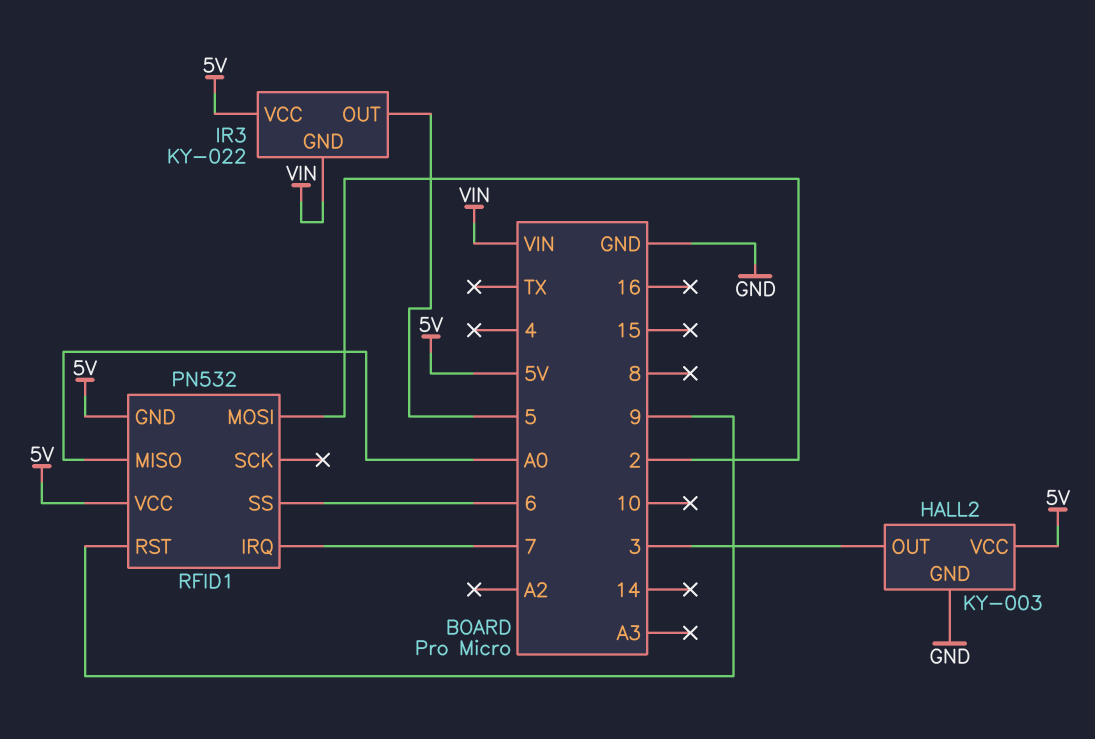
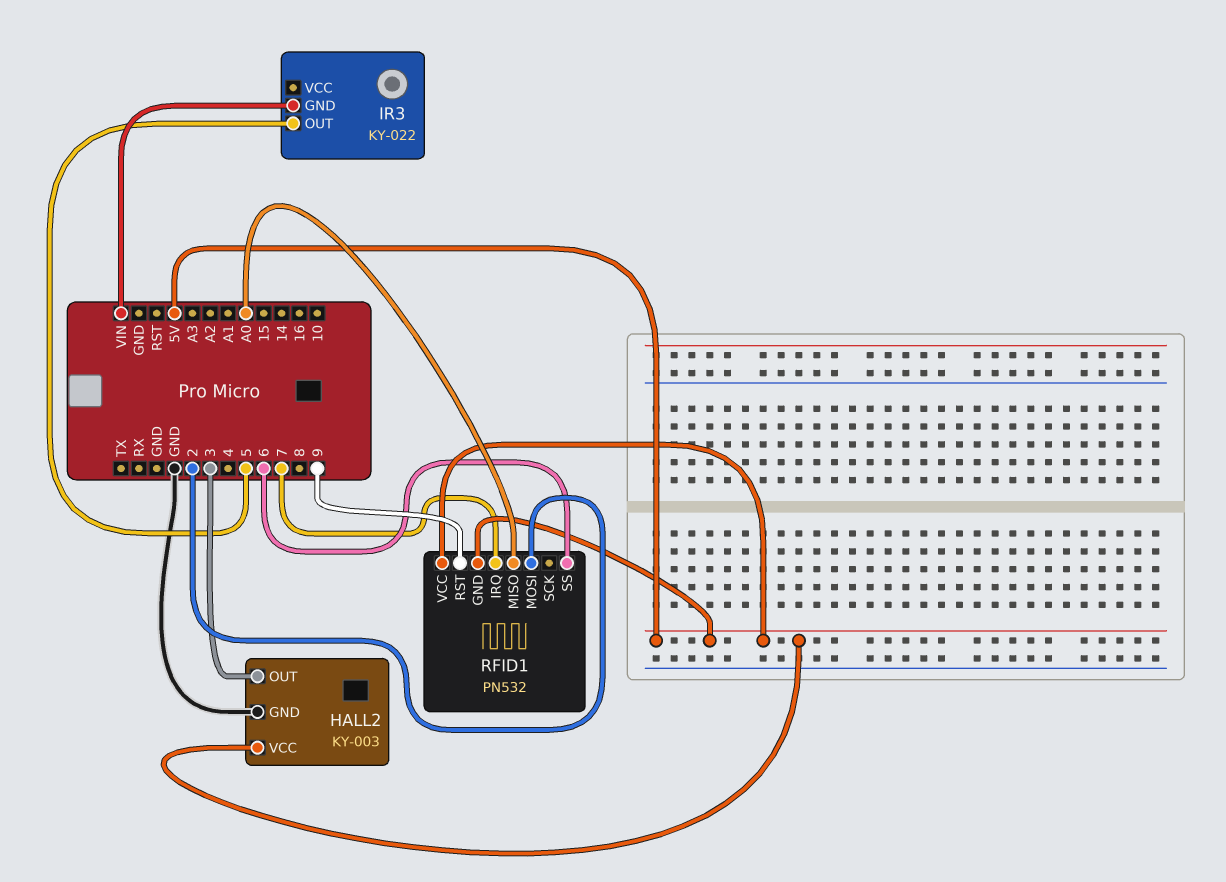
IR3 pin VCC: 5V -> none

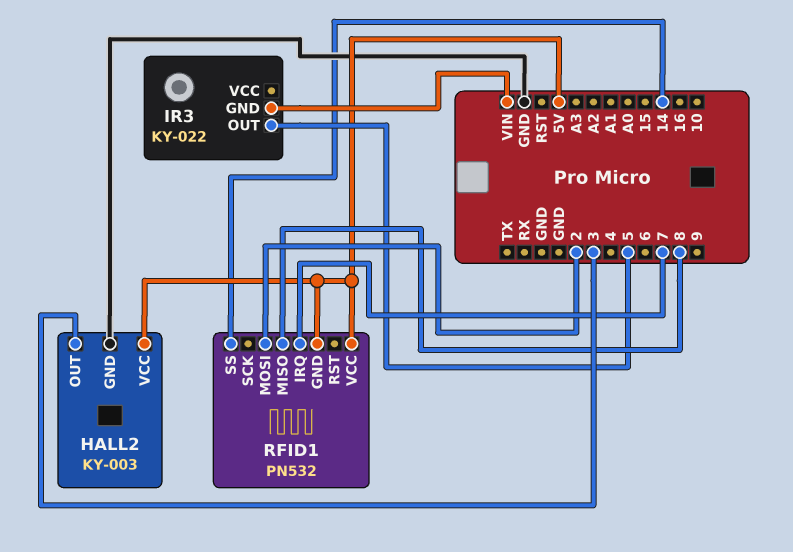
RFID1 pin MISO: A0 -> 8
RFID1 pin RST: 9 -> none
RFID1 pin SS: 6 -> 14

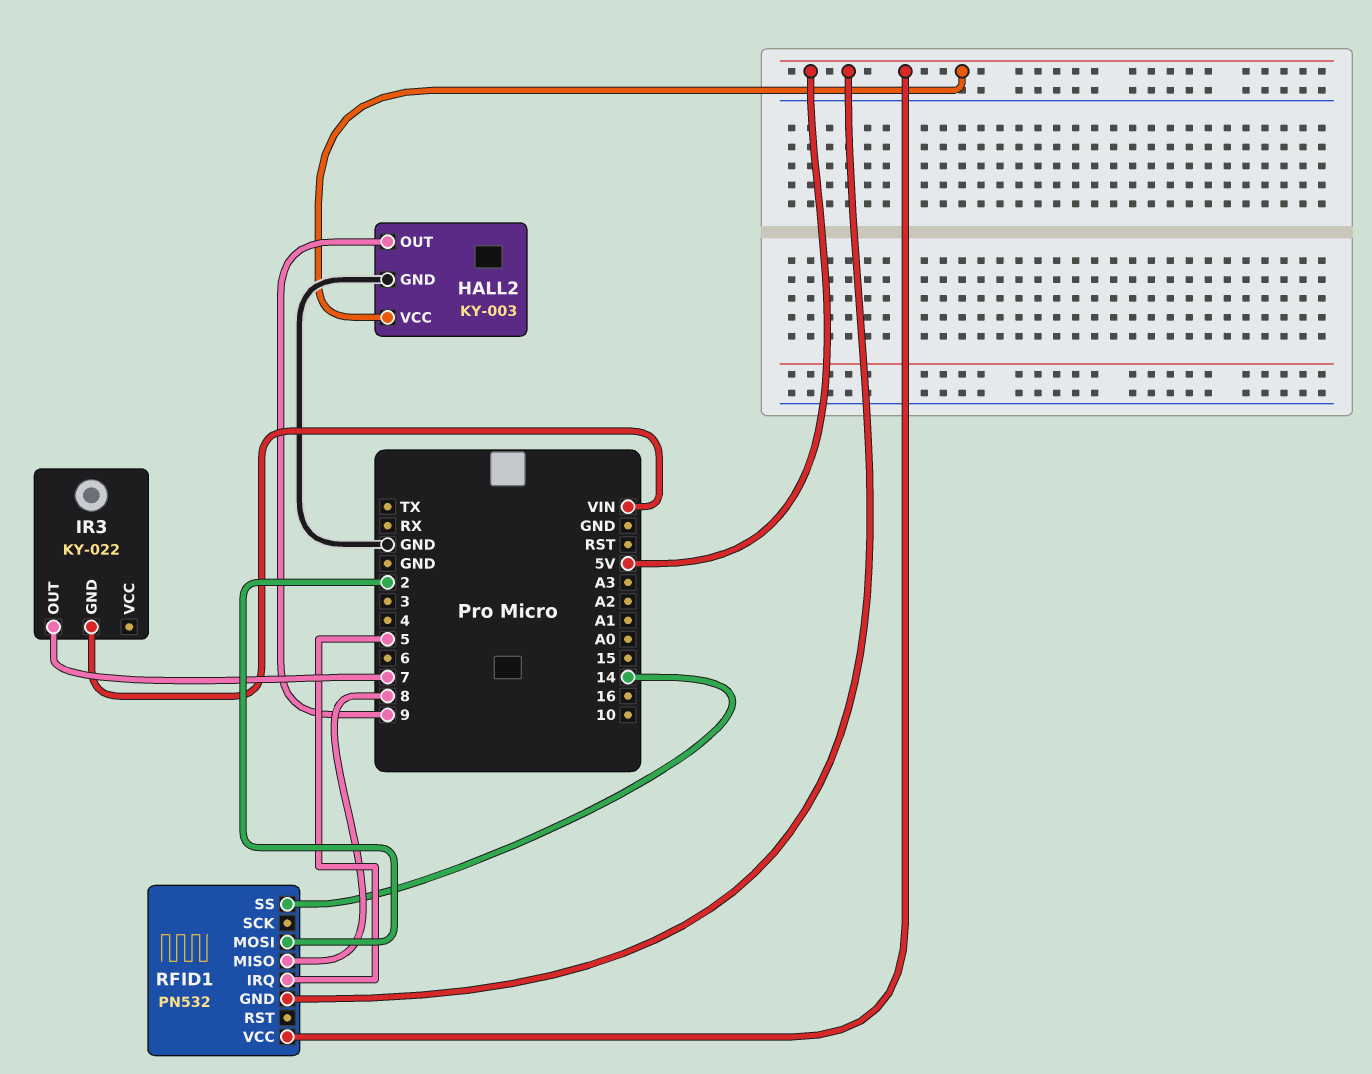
HALL2 pin OUT: 3 -> 9
IR3 pin OUT: 5 -> 7
RFID1 pin IRQ: 7 -> 5

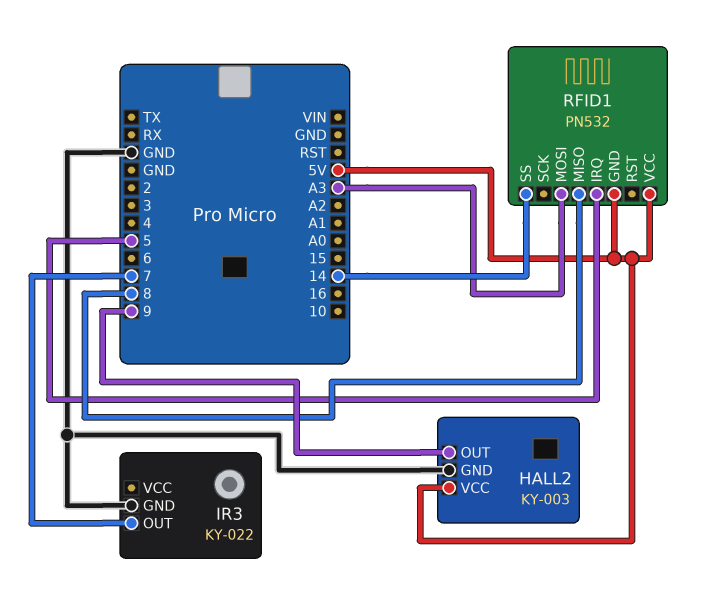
IR3 pin GND: VIN -> GND
RFID1 pin MOSI: 2 -> A3

